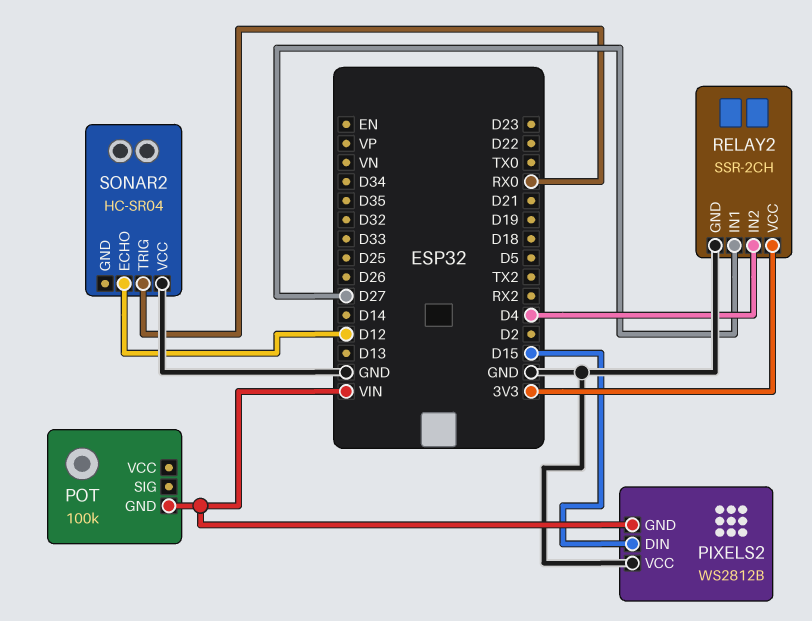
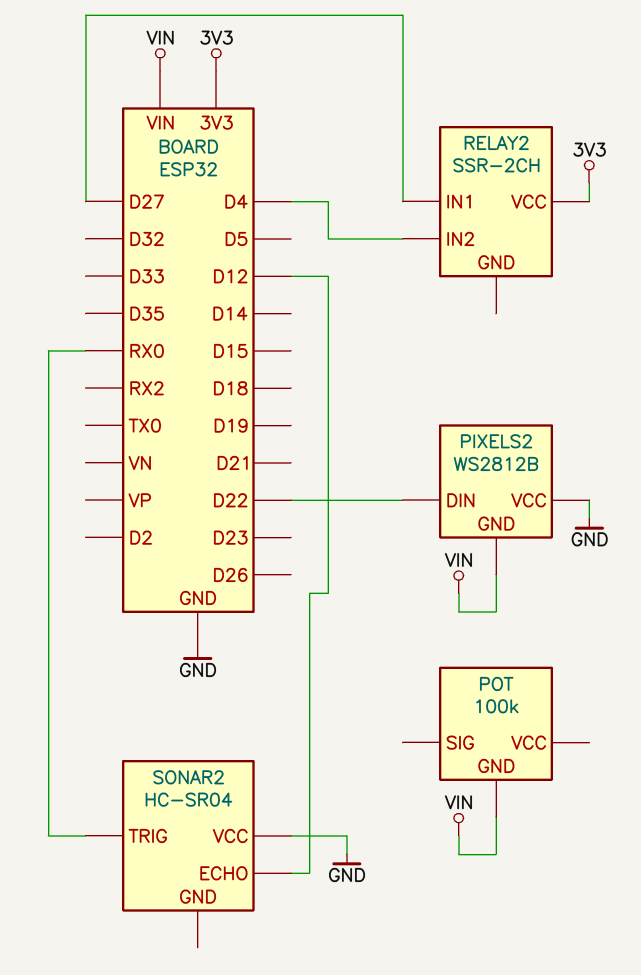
PIXELS2 pin DIN: D15 -> D22
RELAY2 pin GND: GND -> none

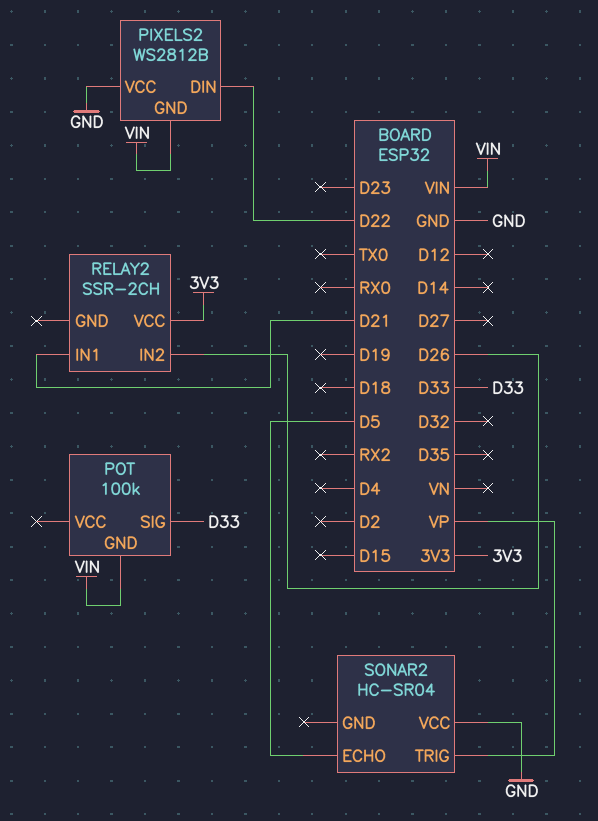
POT pin SIG: none -> D33
RELAY2 pin IN1: D27 -> D21
RELAY2 pin IN2: D4 -> D26
SONAR2 pin ECHO: D12 -> D5
SONAR2 pin TRIG: RX0 -> VP

